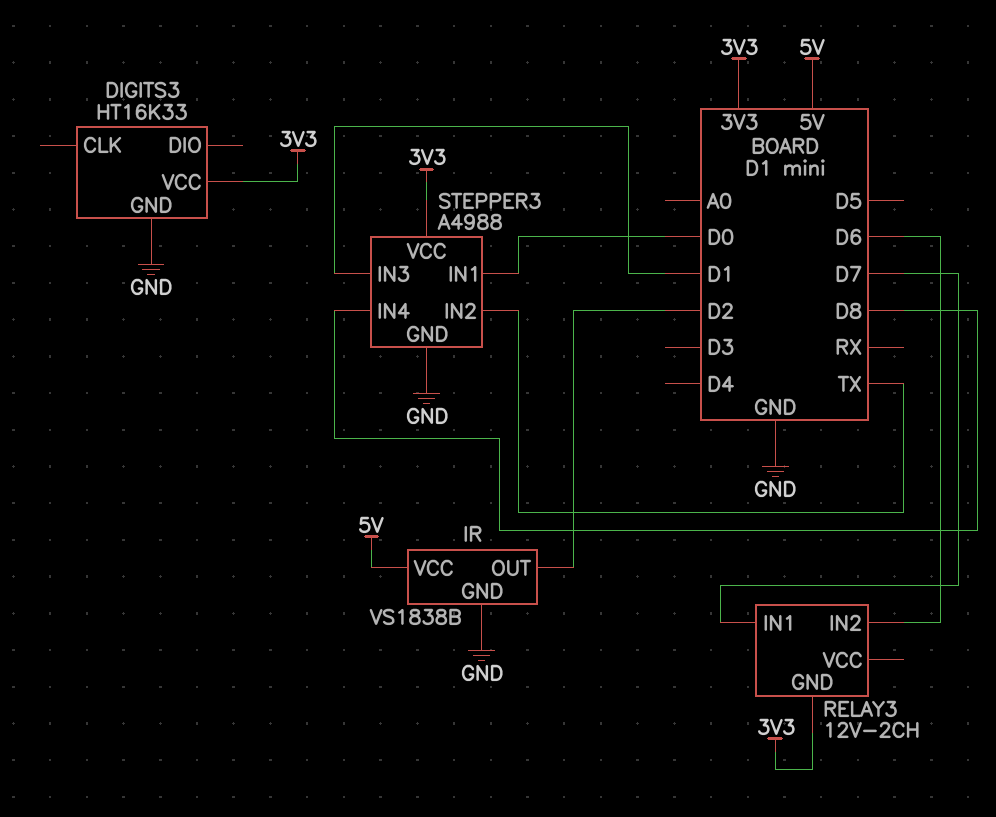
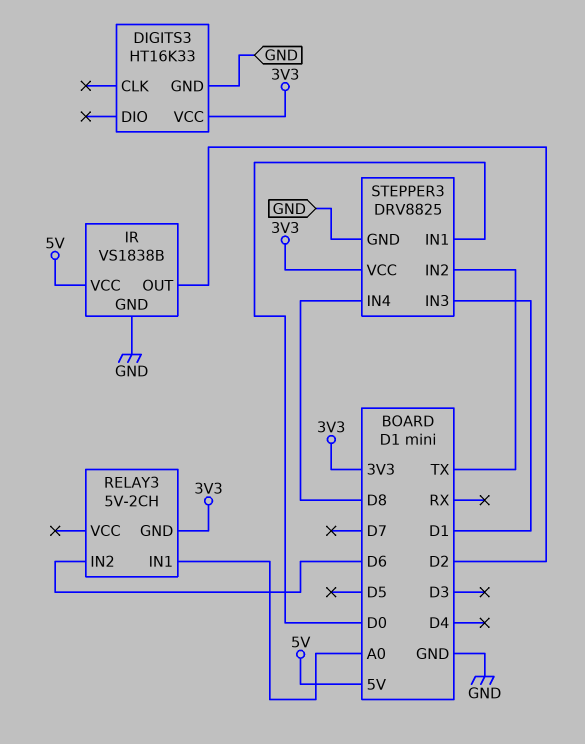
RELAY3: 12V-2CH -> 5V-2CH
RELAY3 pin IN1: D7 -> A0
STEPPER3: A4988 -> DRV8825

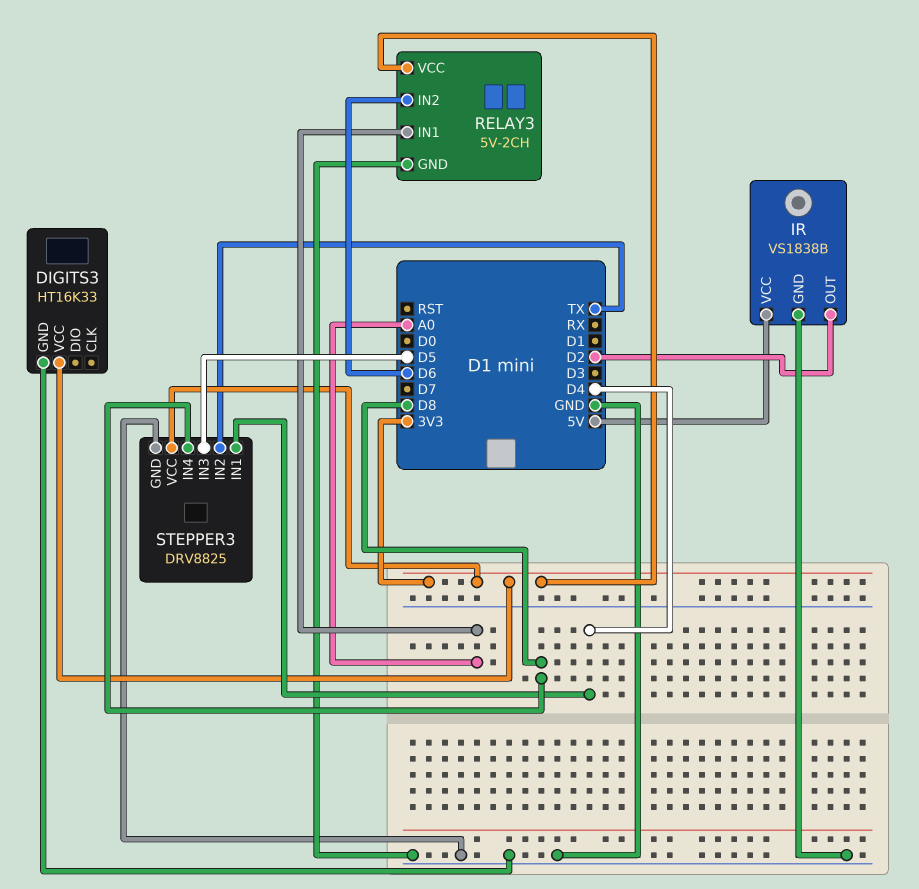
RELAY3 pin GND: 3V3 -> GND
RELAY3 pin VCC: none -> 3V3
STEPPER3 pin IN1: D0 -> D4
STEPPER3 pin IN3: D1 -> D5

